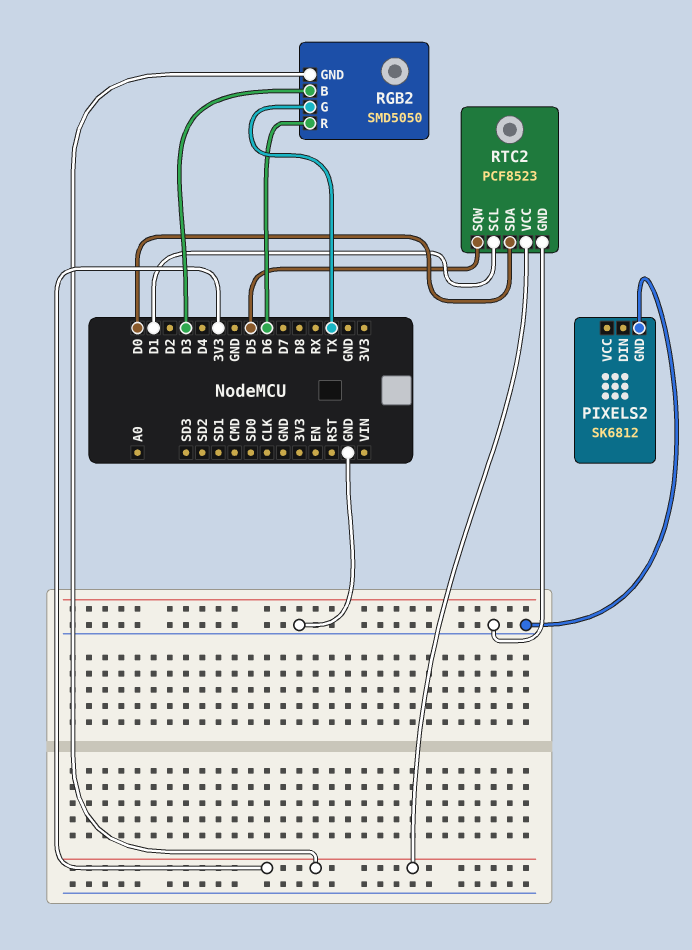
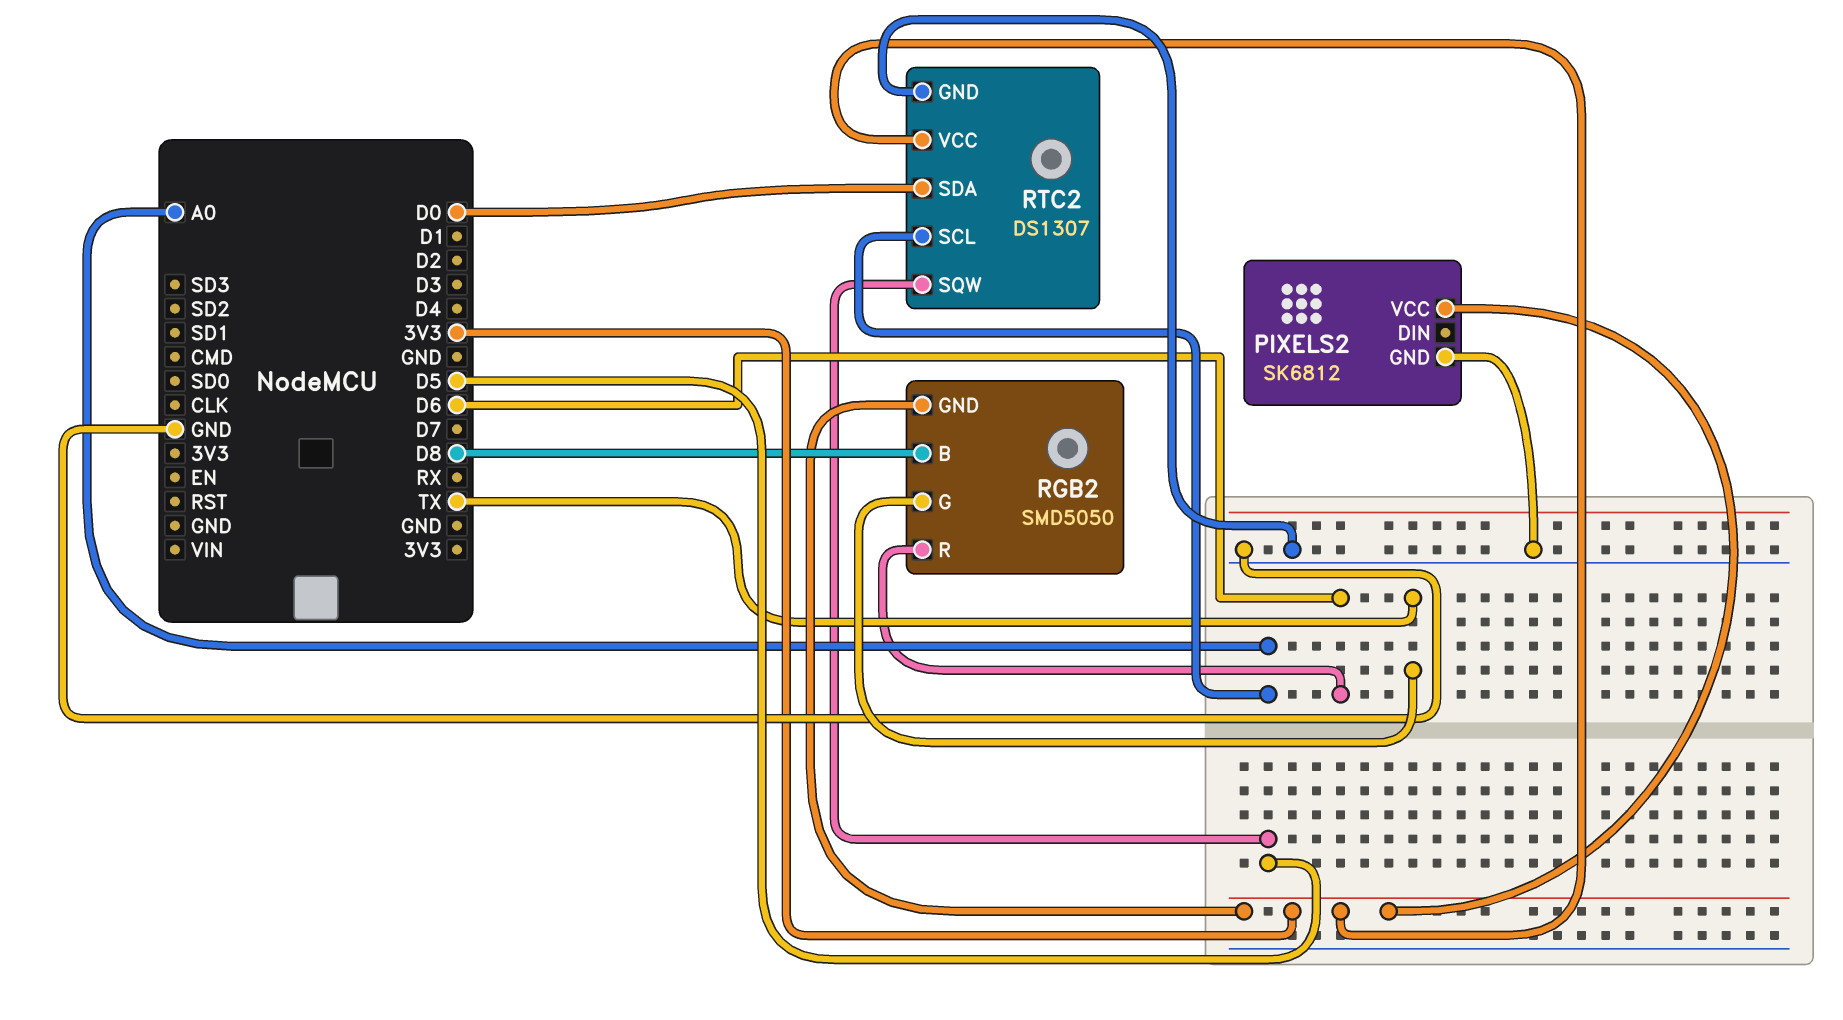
PIXELS2 pin VCC: none -> 3V3
RGB2 pin B: D3 -> D8
RTC2: PCF8523 -> DS1307
RTC2 pin SCL: D1 -> A0

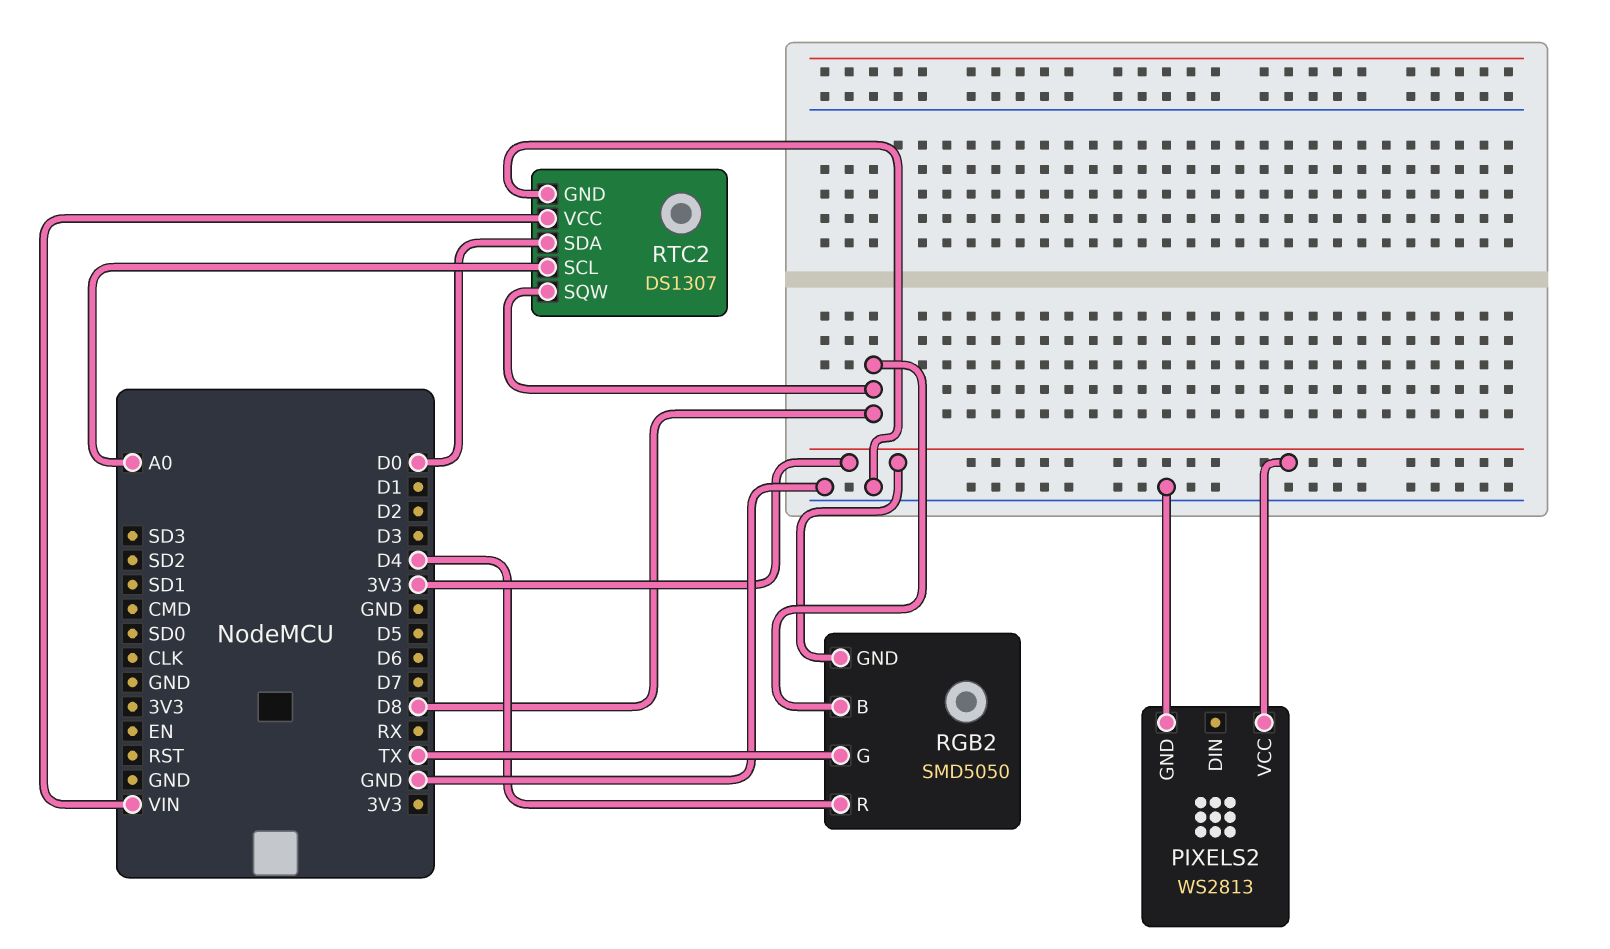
PIXELS2: SK6812 -> WS2813
RGB2 pin R: D6 -> D4
RTC2 pin SQW: D5 -> D8
RTC2 pin VCC: 3V3 -> VIN

